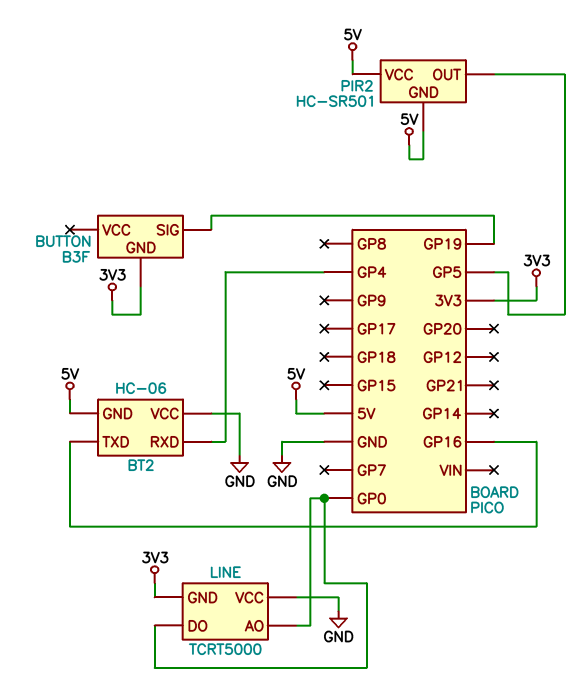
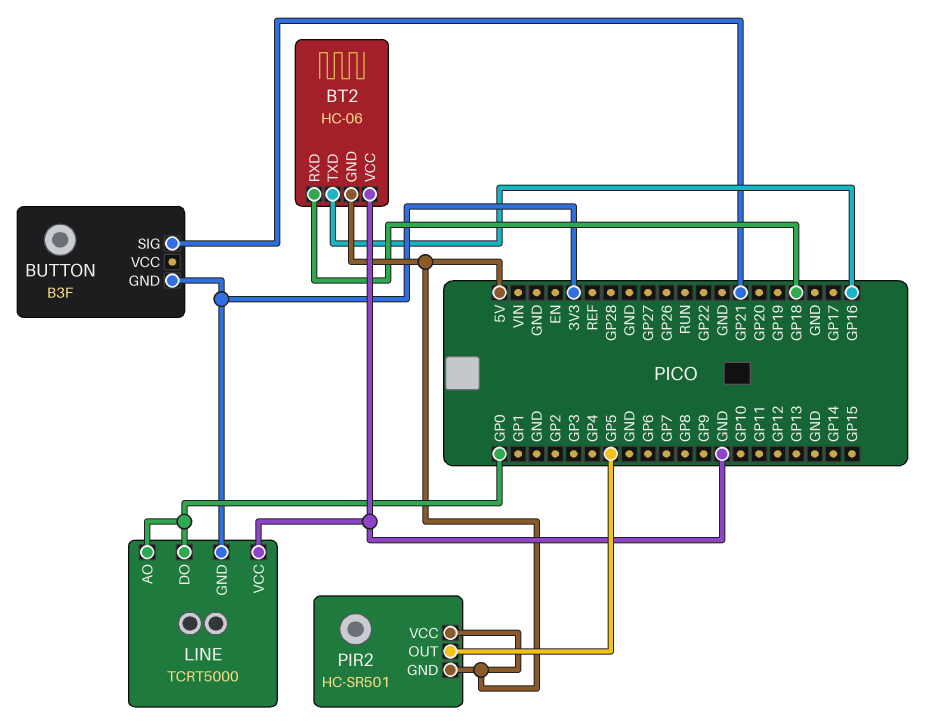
BT2 pin RXD: GP4 -> GP18
BUTTON pin SIG: GP19 -> GP21

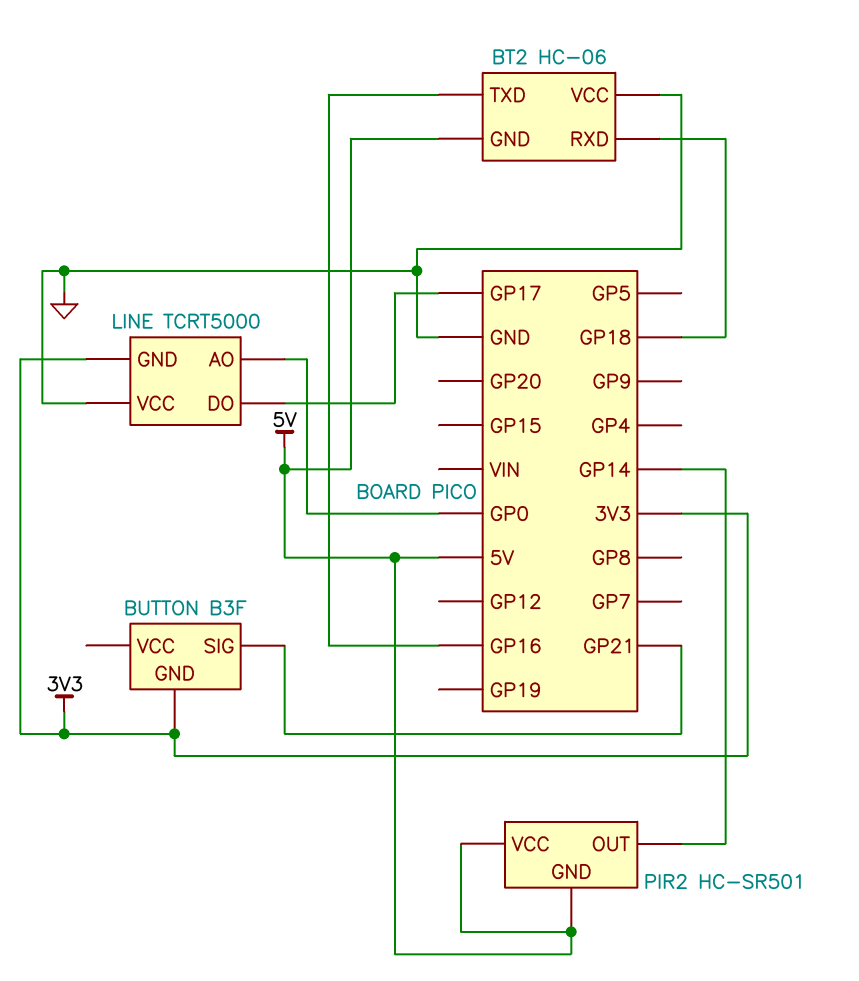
LINE pin DO: GP0 -> GP17
PIR2 pin OUT: GP5 -> GP14

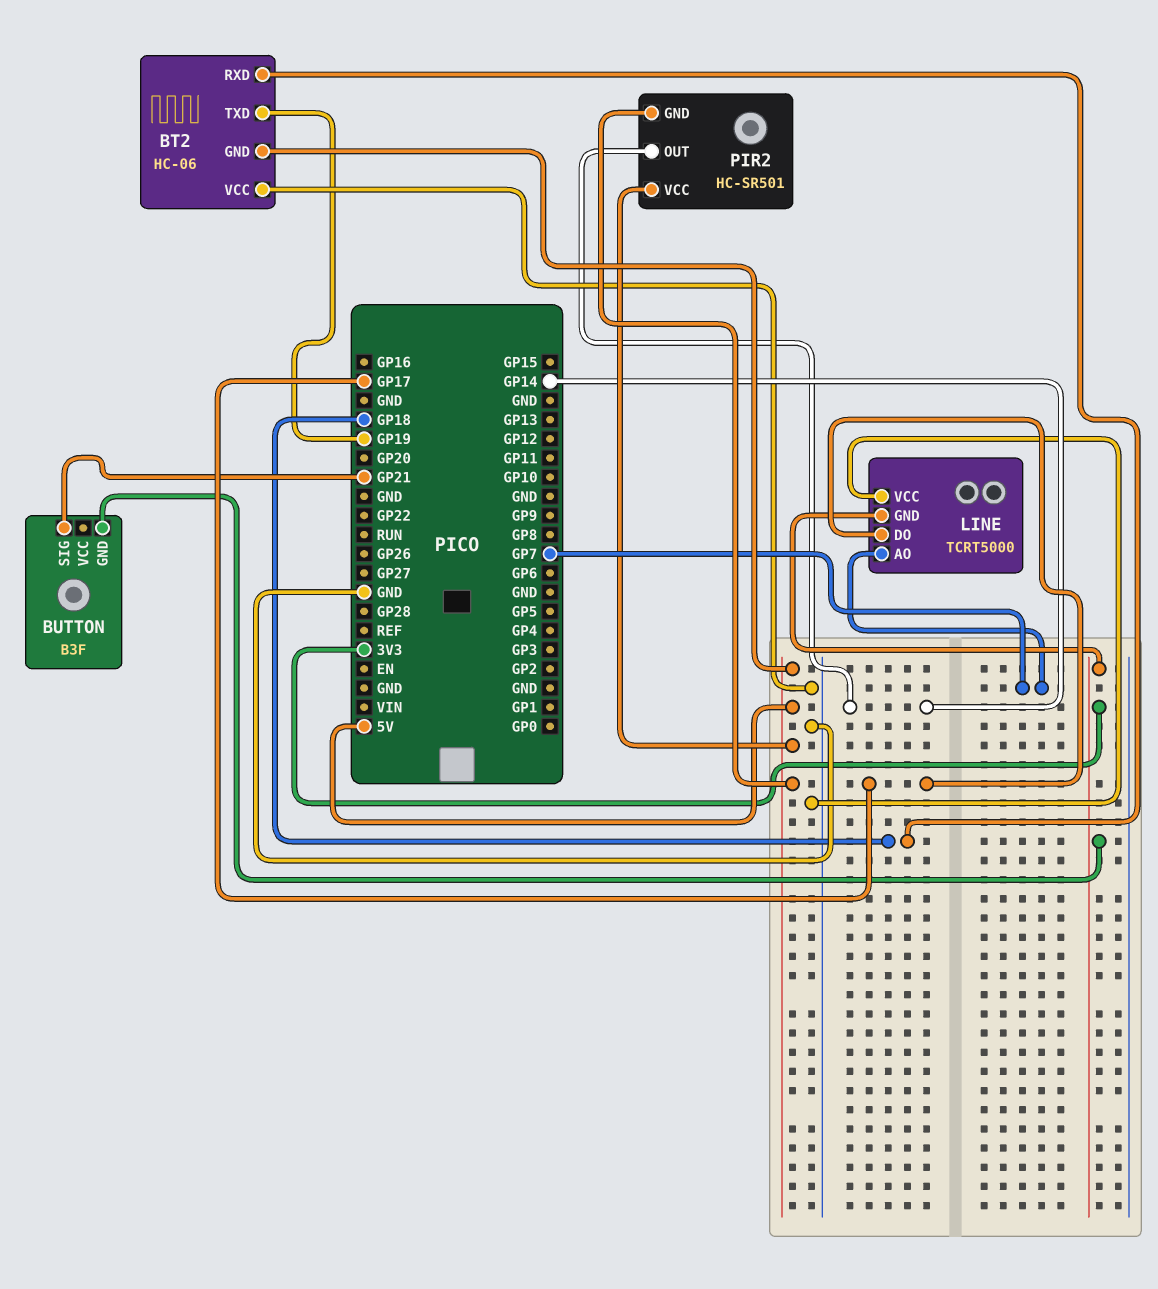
BT2 pin TXD: GP16 -> GP19
LINE pin AO: GP0 -> GP7

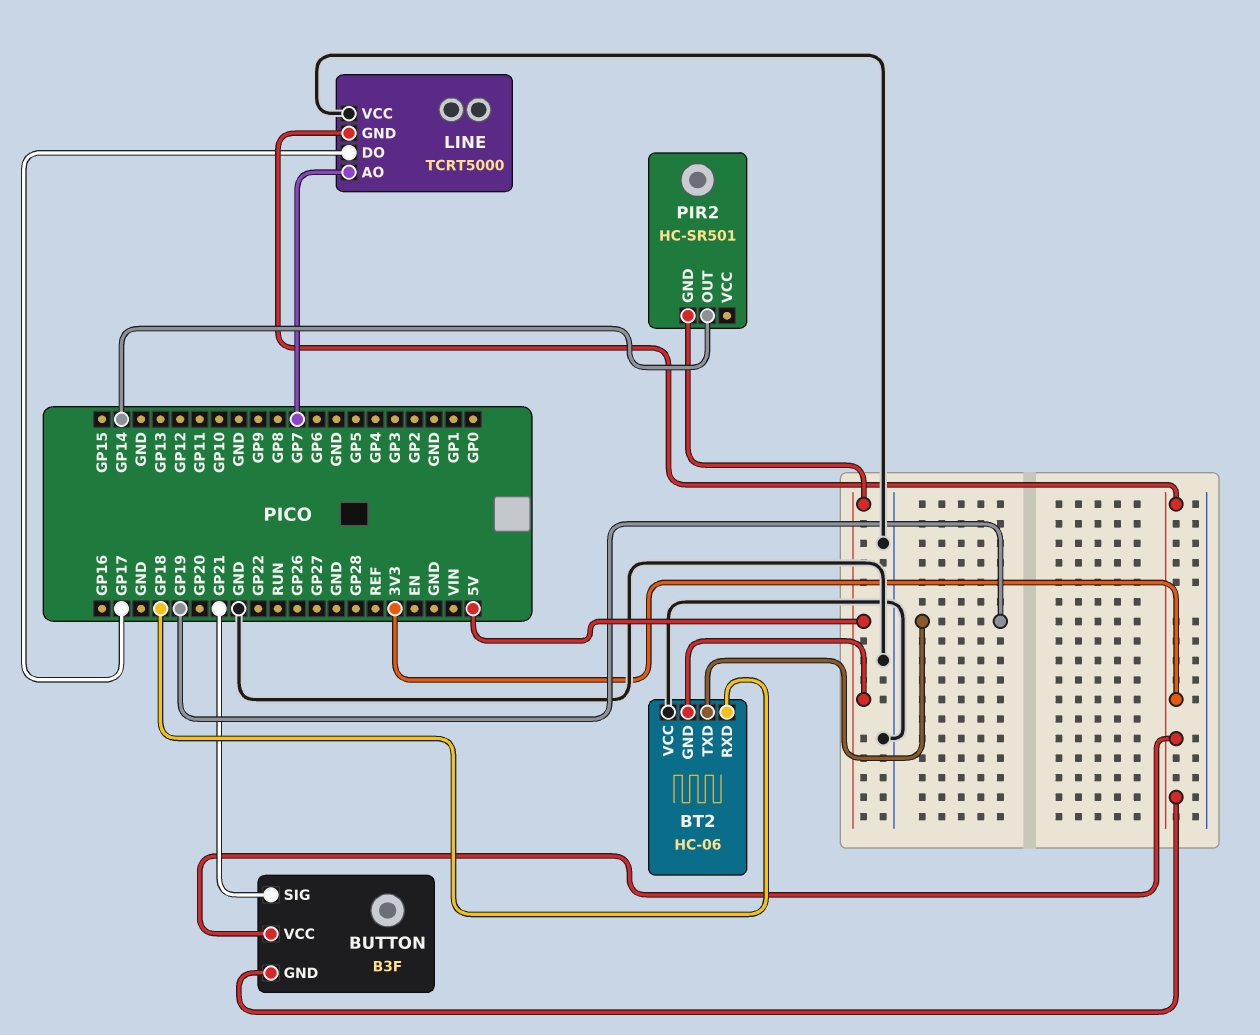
BUTTON pin VCC: none -> 3V3
PIR2 pin VCC: 5V -> none

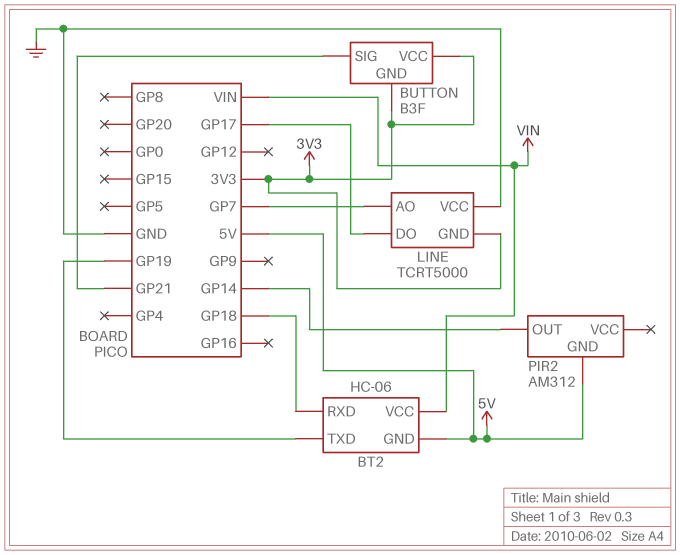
BT2 pin VCC: GND -> VIN
PIR2: HC-SR501 -> AM312

